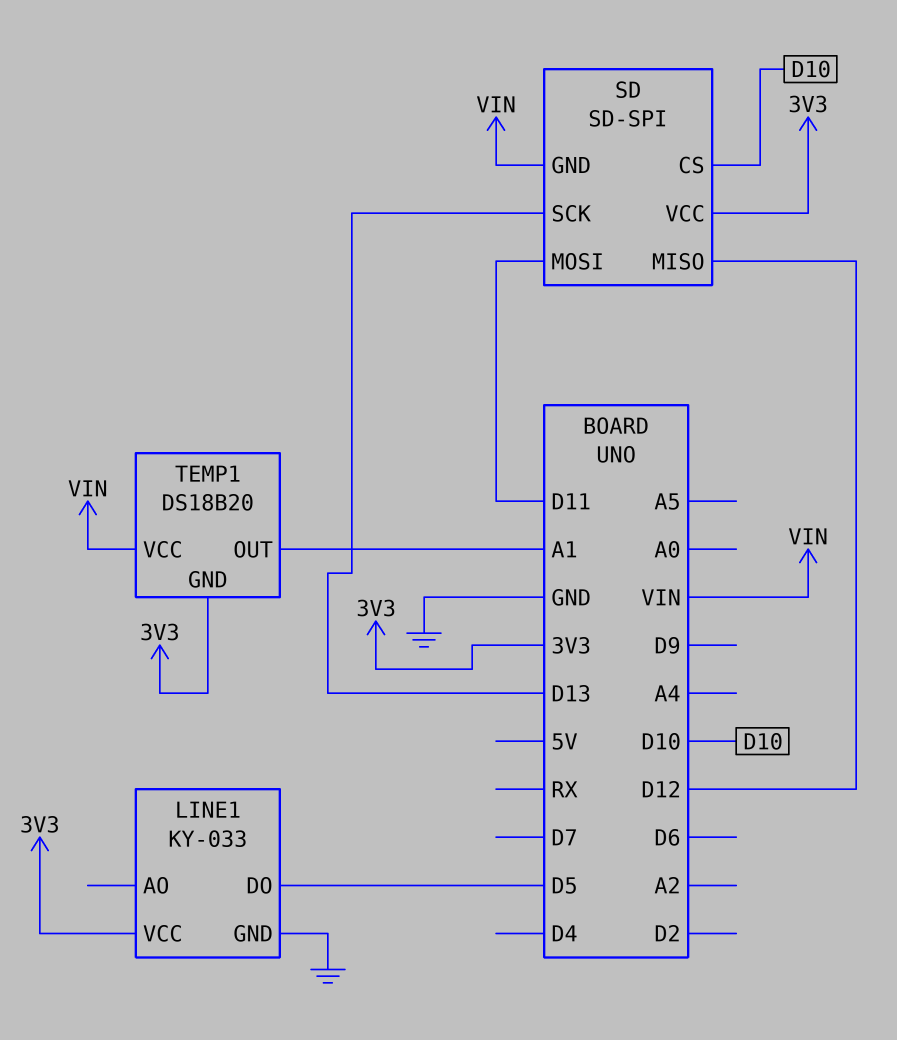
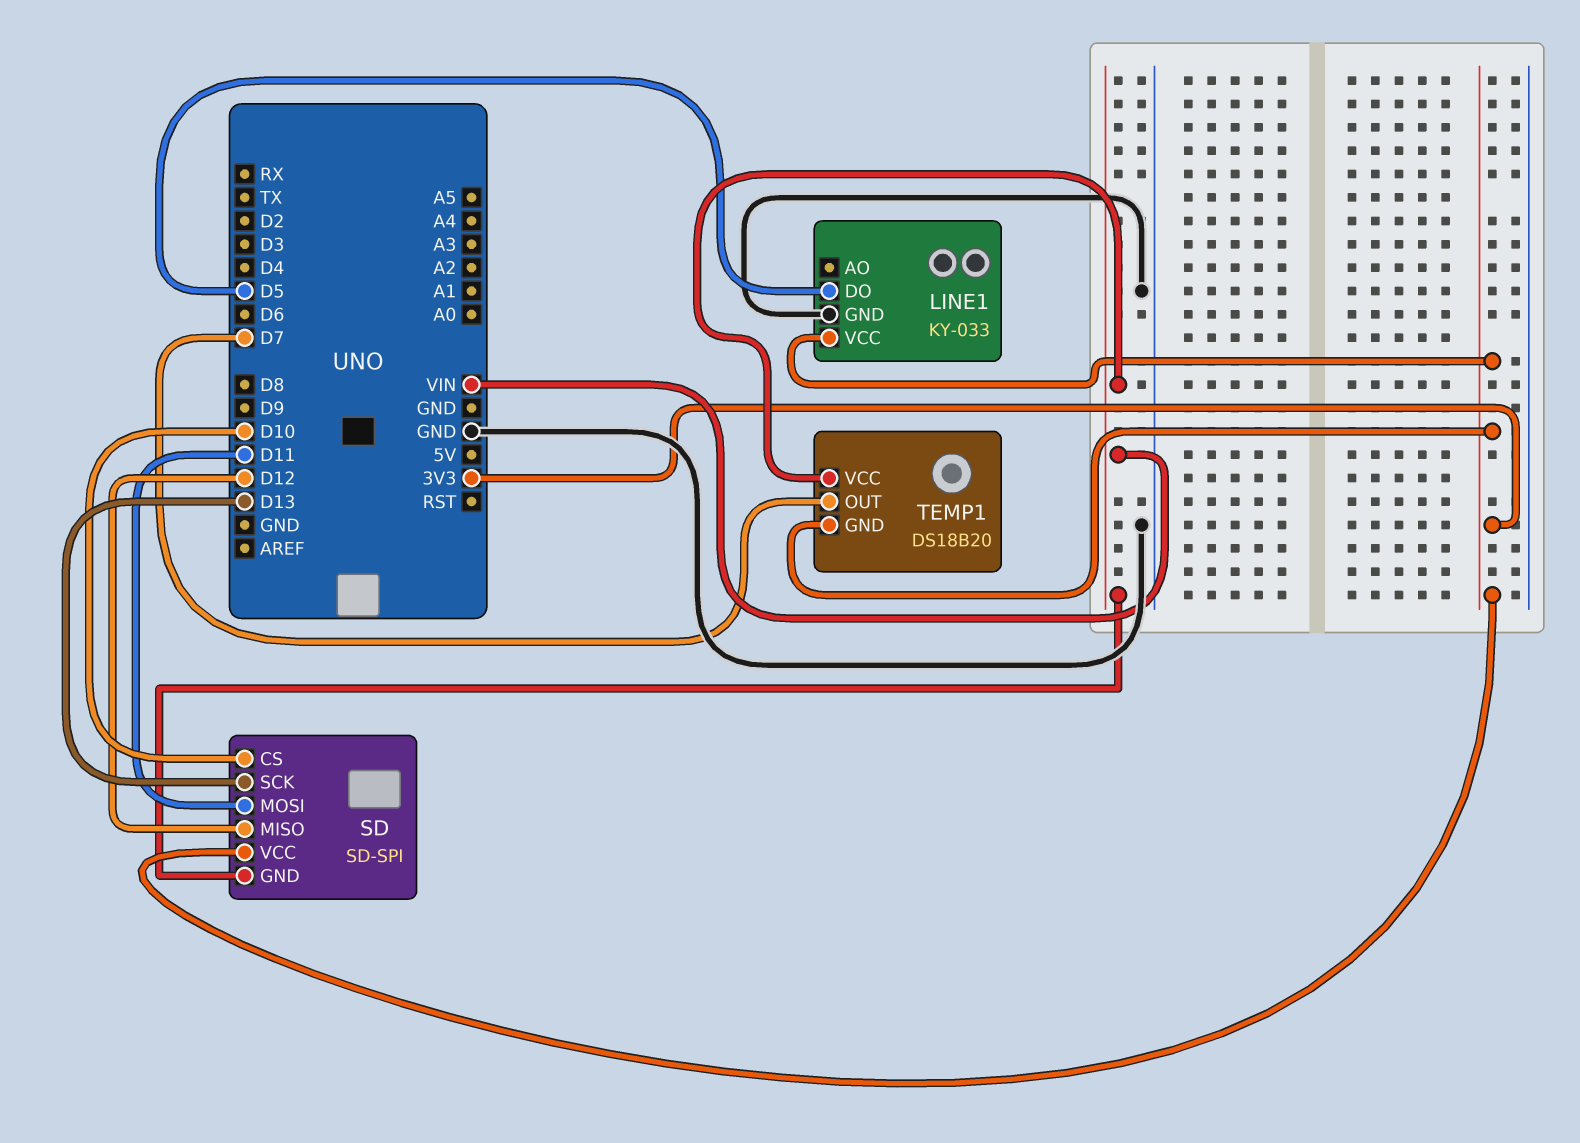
TEMP1 pin OUT: A1 -> D7

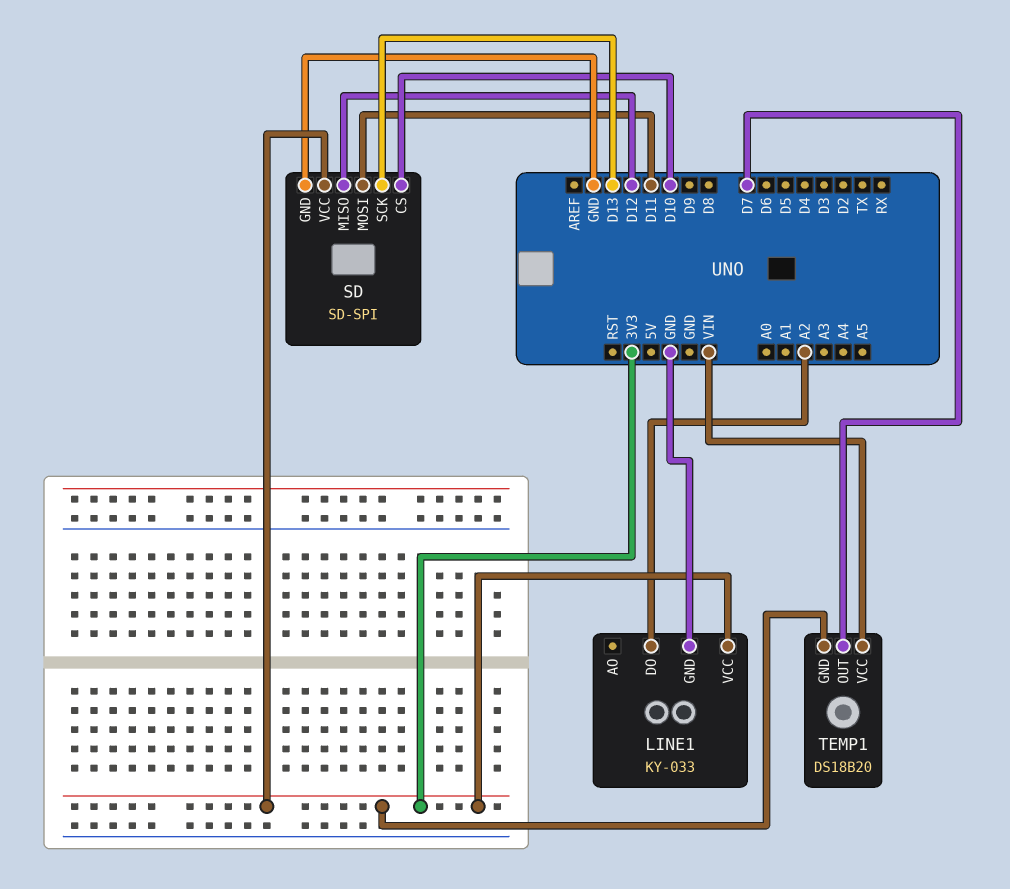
LINE1 pin DO: D5 -> A2
SD pin GND: VIN -> GND

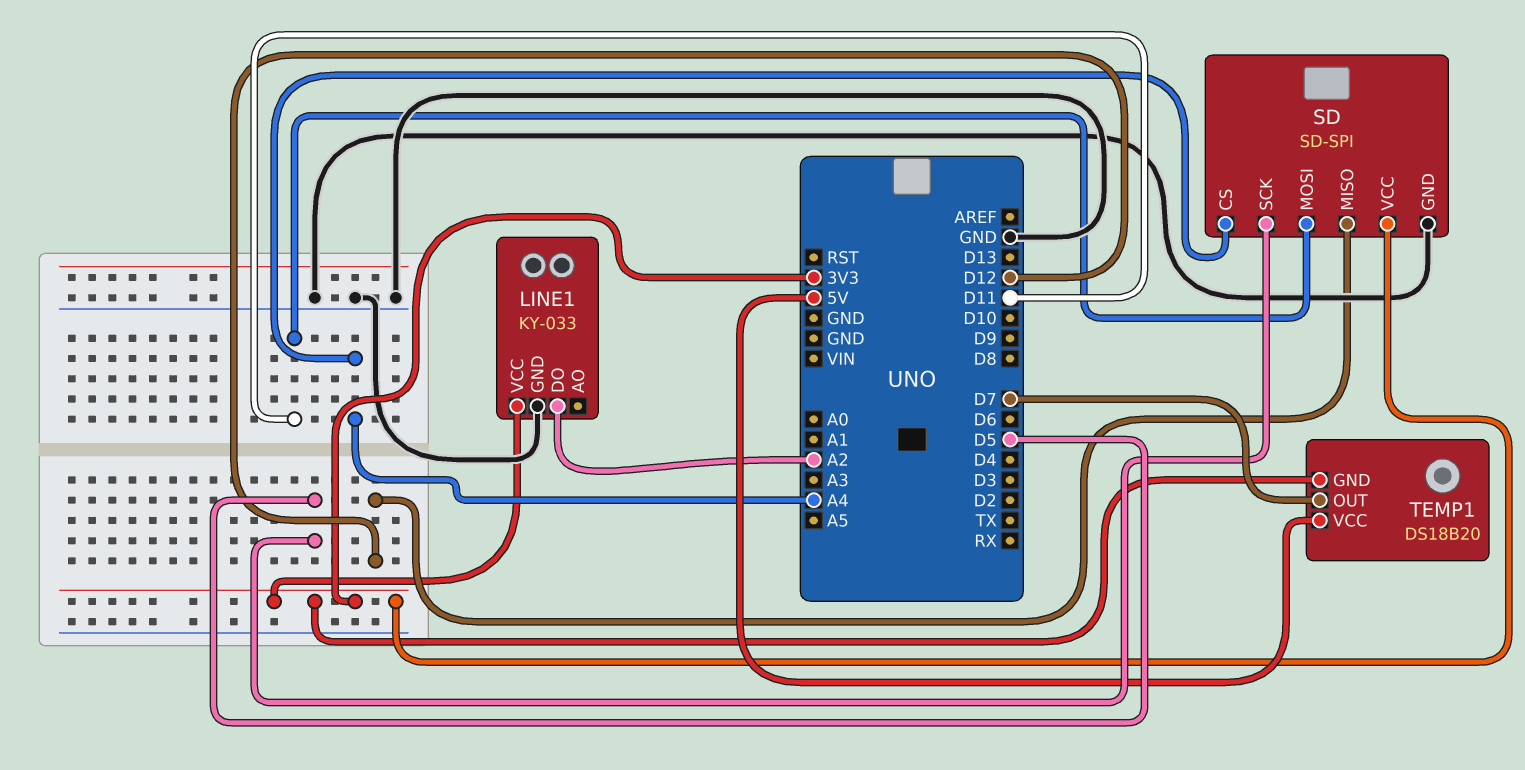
SD pin CS: D10 -> A4
SD pin SCK: D13 -> D5
TEMP1 pin VCC: VIN -> 5V

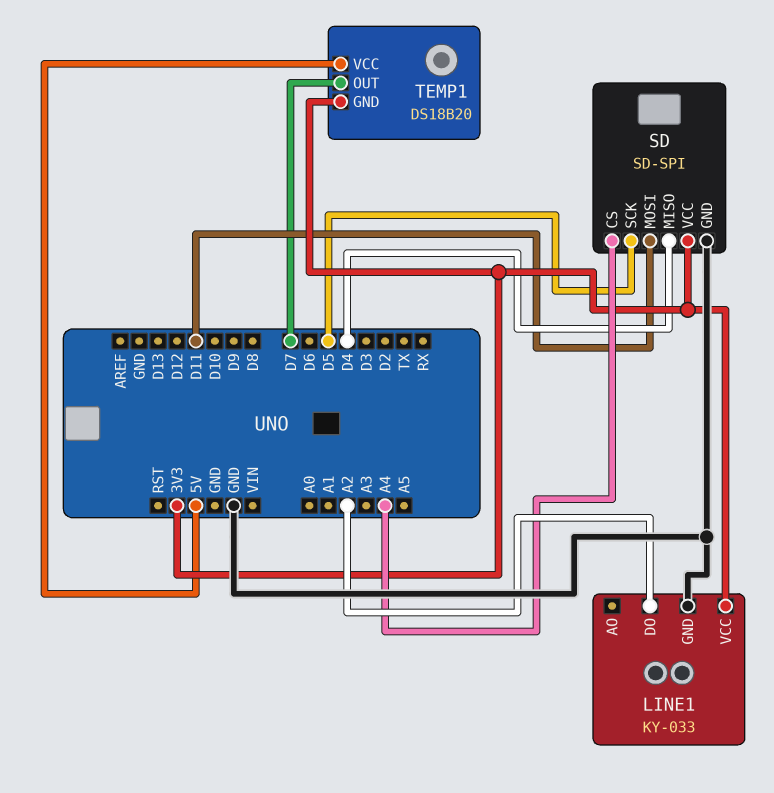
SD pin MISO: D12 -> D4

